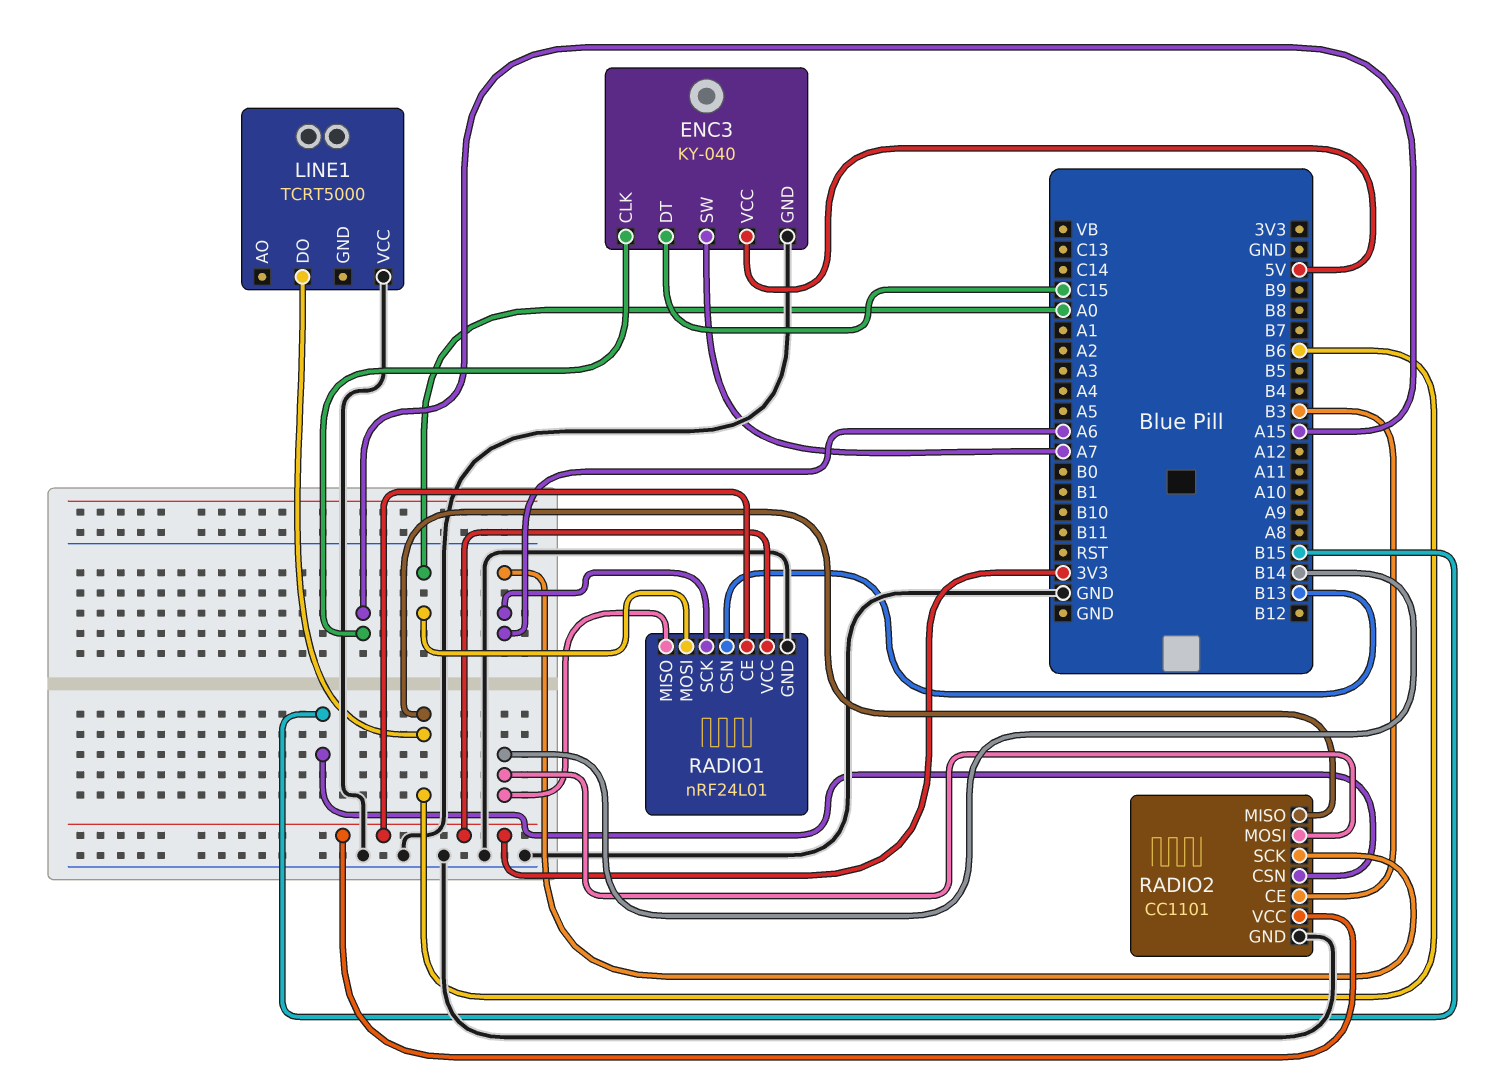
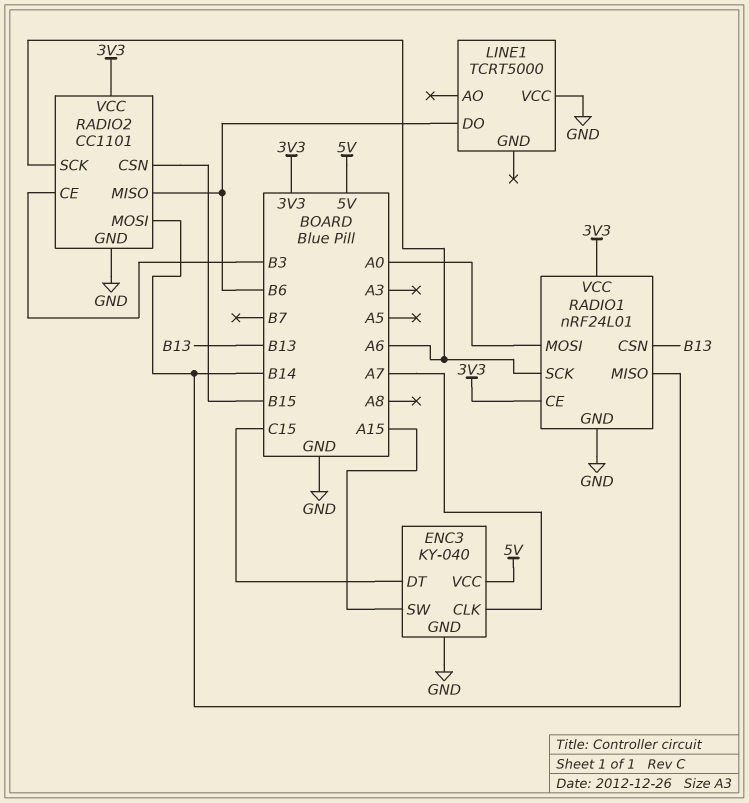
ENC3 pin CLK: A15 -> A7
ENC3 pin SW: A7 -> A15

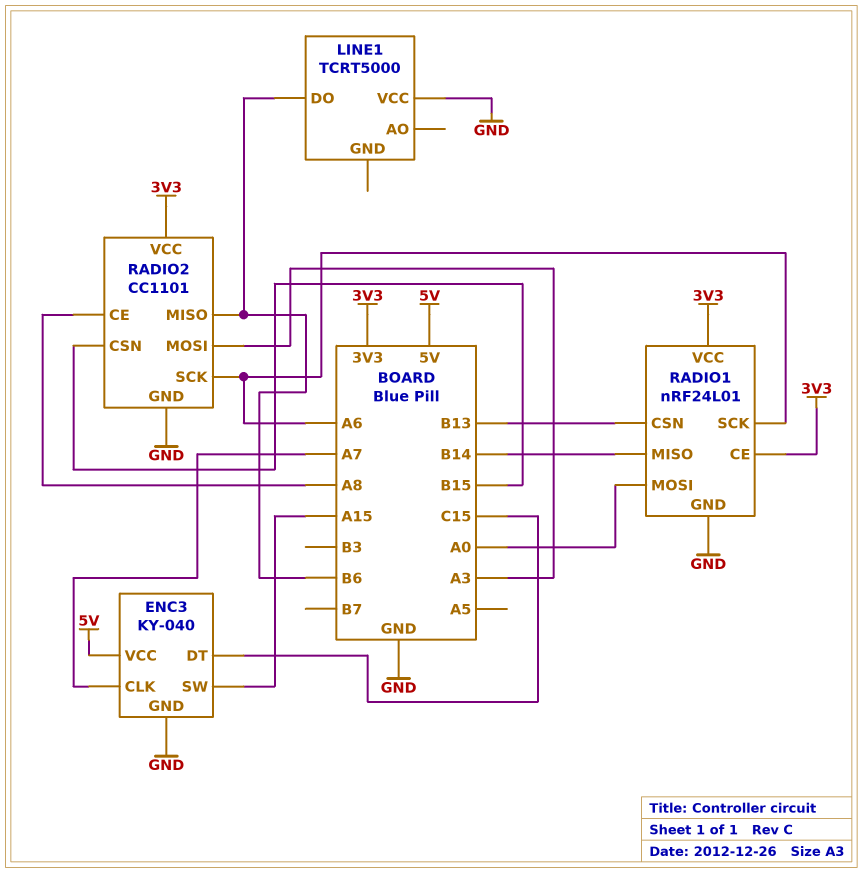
RADIO2 pin CE: B3 -> A8
RADIO2 pin MOSI: B14 -> A3

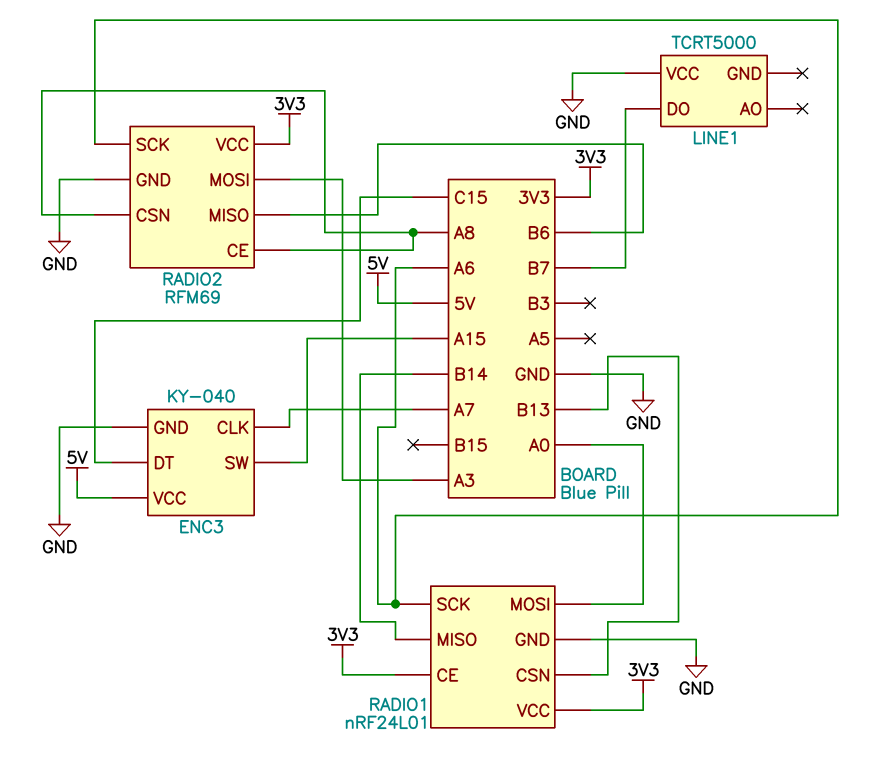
LINE1 pin DO: B6 -> B7
RADIO2: CC1101 -> RFM69
RADIO2 pin CSN: B15 -> A8

